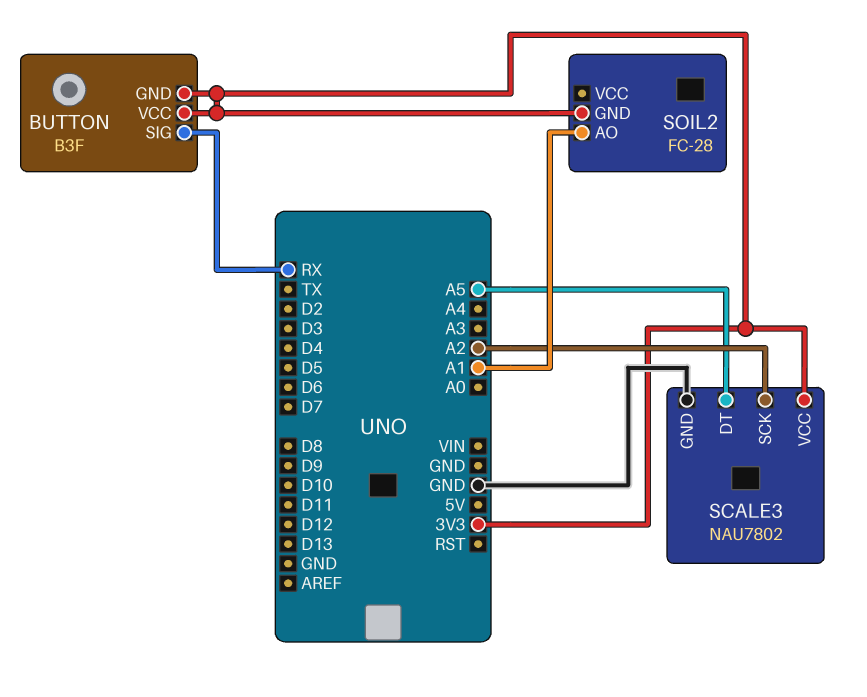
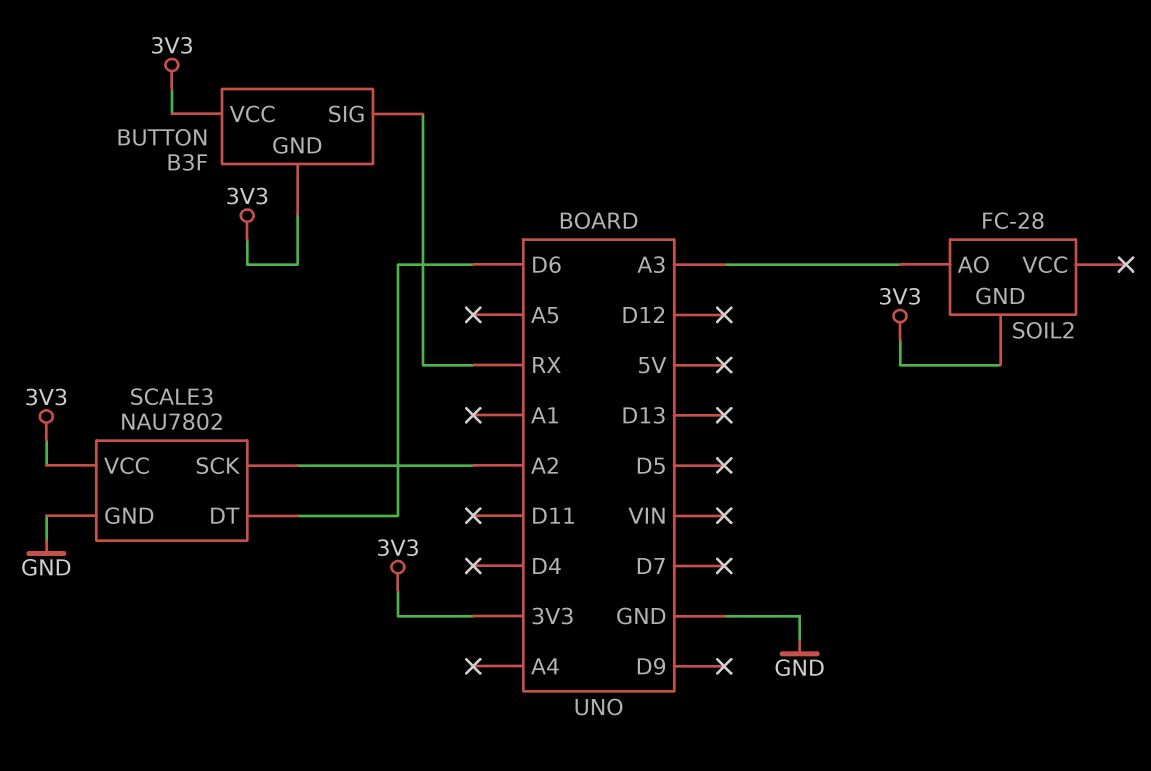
SCALE3 pin DT: A5 -> D6
SOIL2 pin AO: A1 -> A3

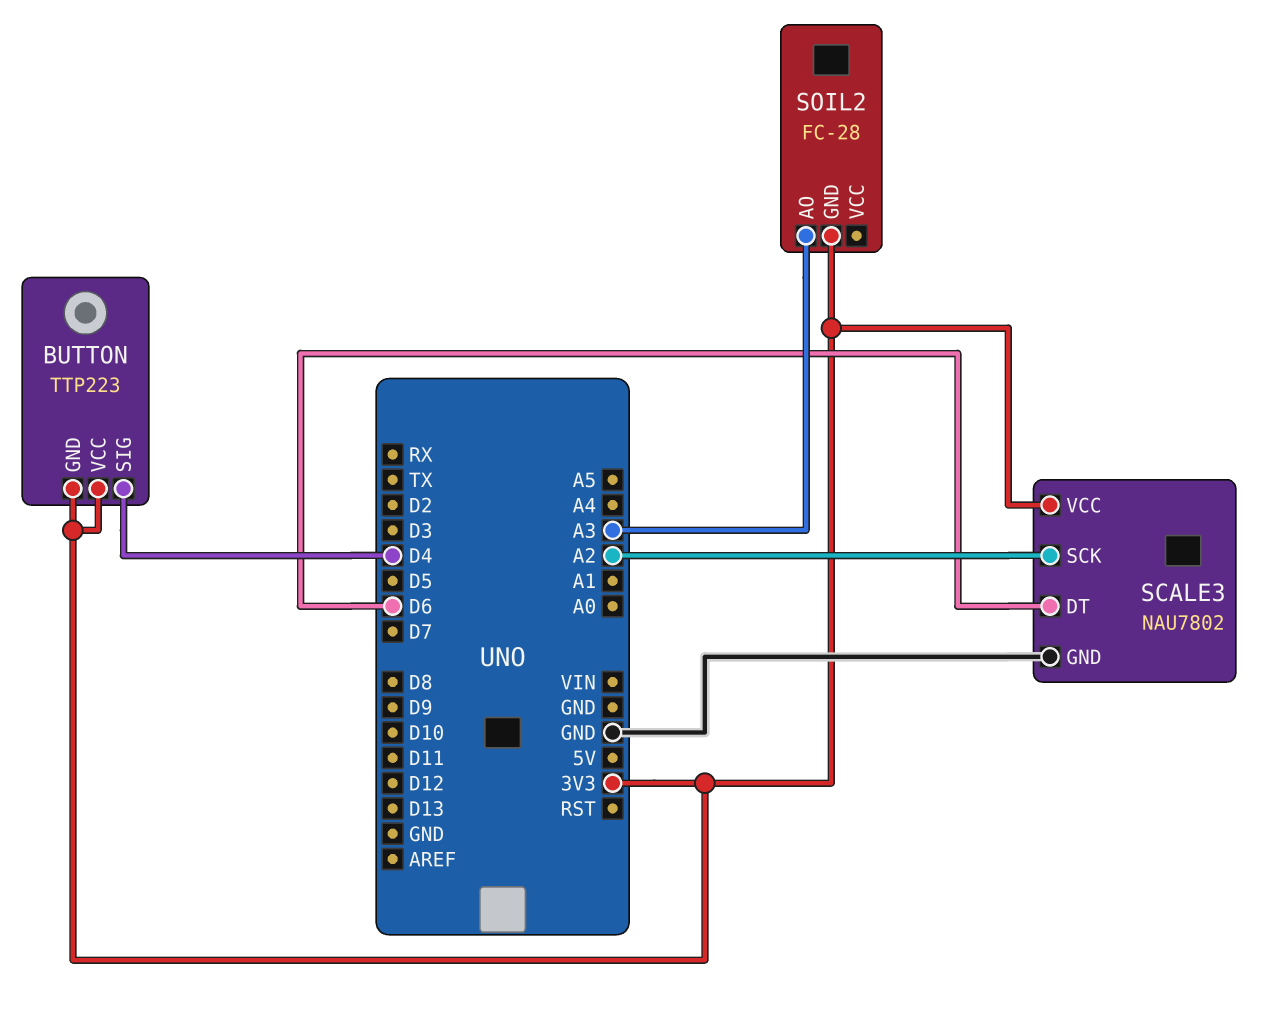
BUTTON: B3F -> TTP223
BUTTON pin SIG: RX -> D4

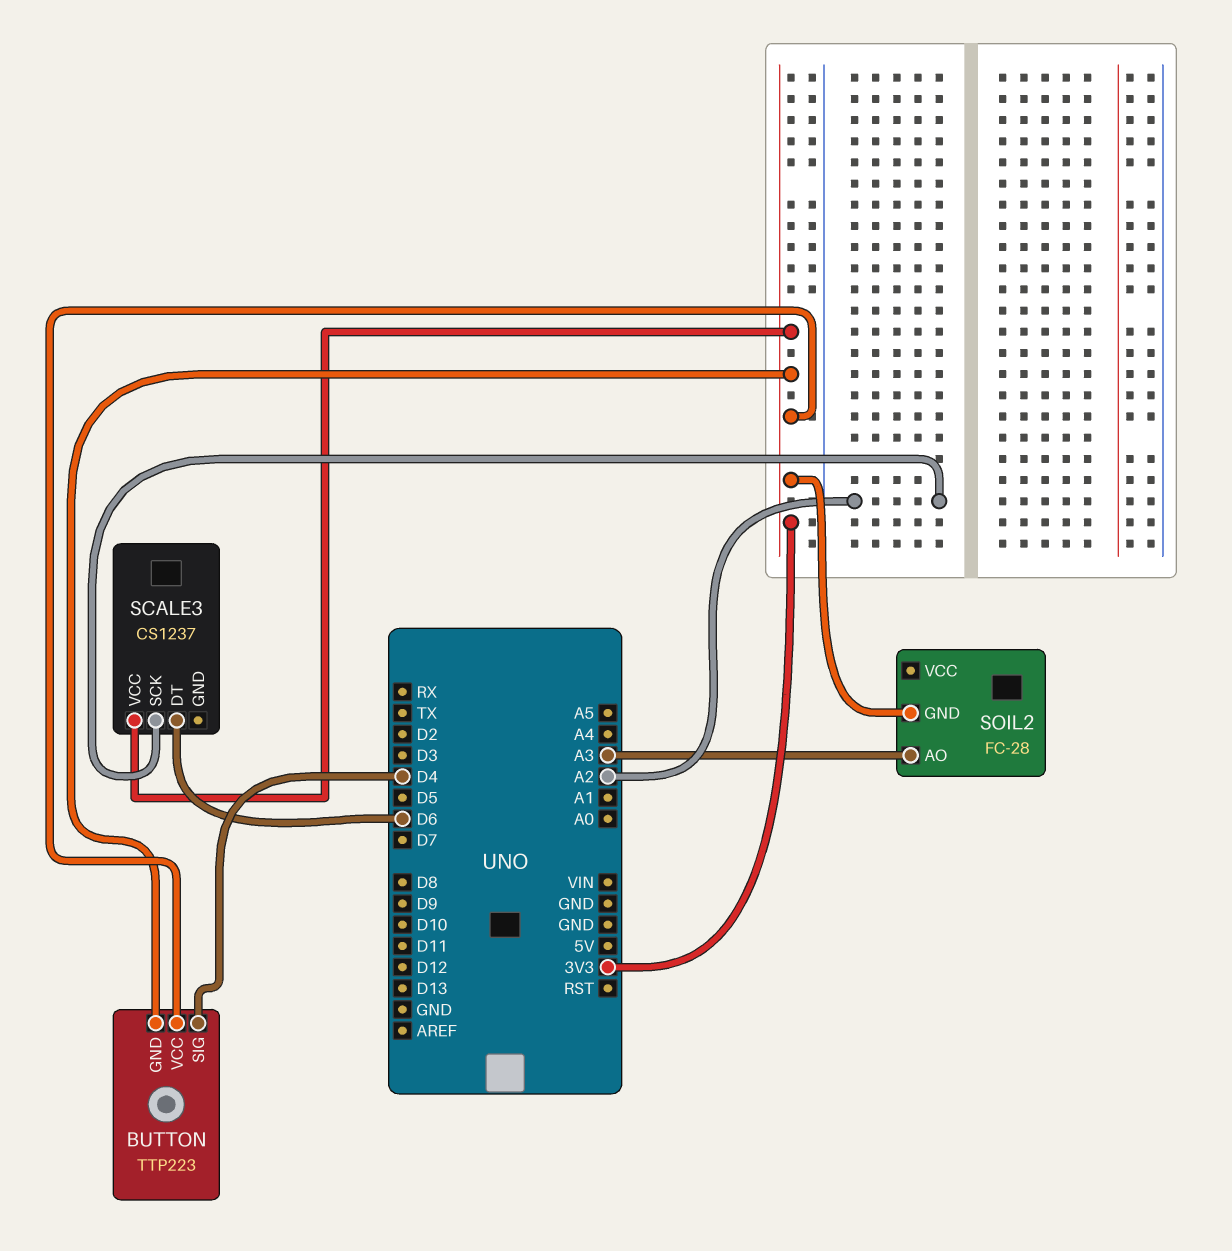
SCALE3: NAU7802 -> CS1237
SCALE3 pin GND: GND -> none

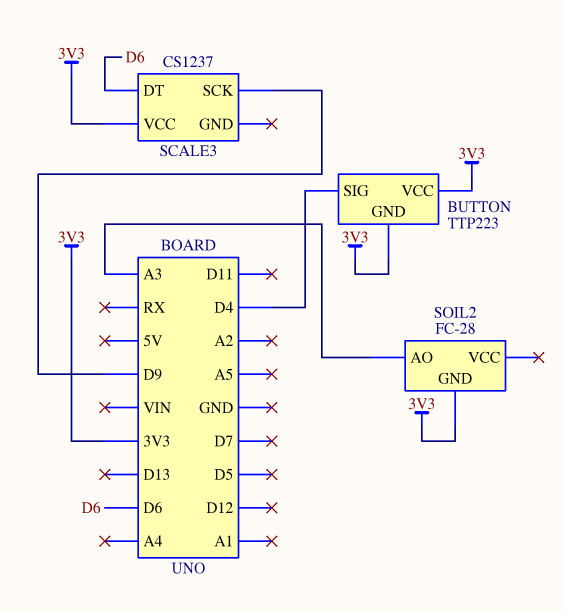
SCALE3 pin SCK: A2 -> D9

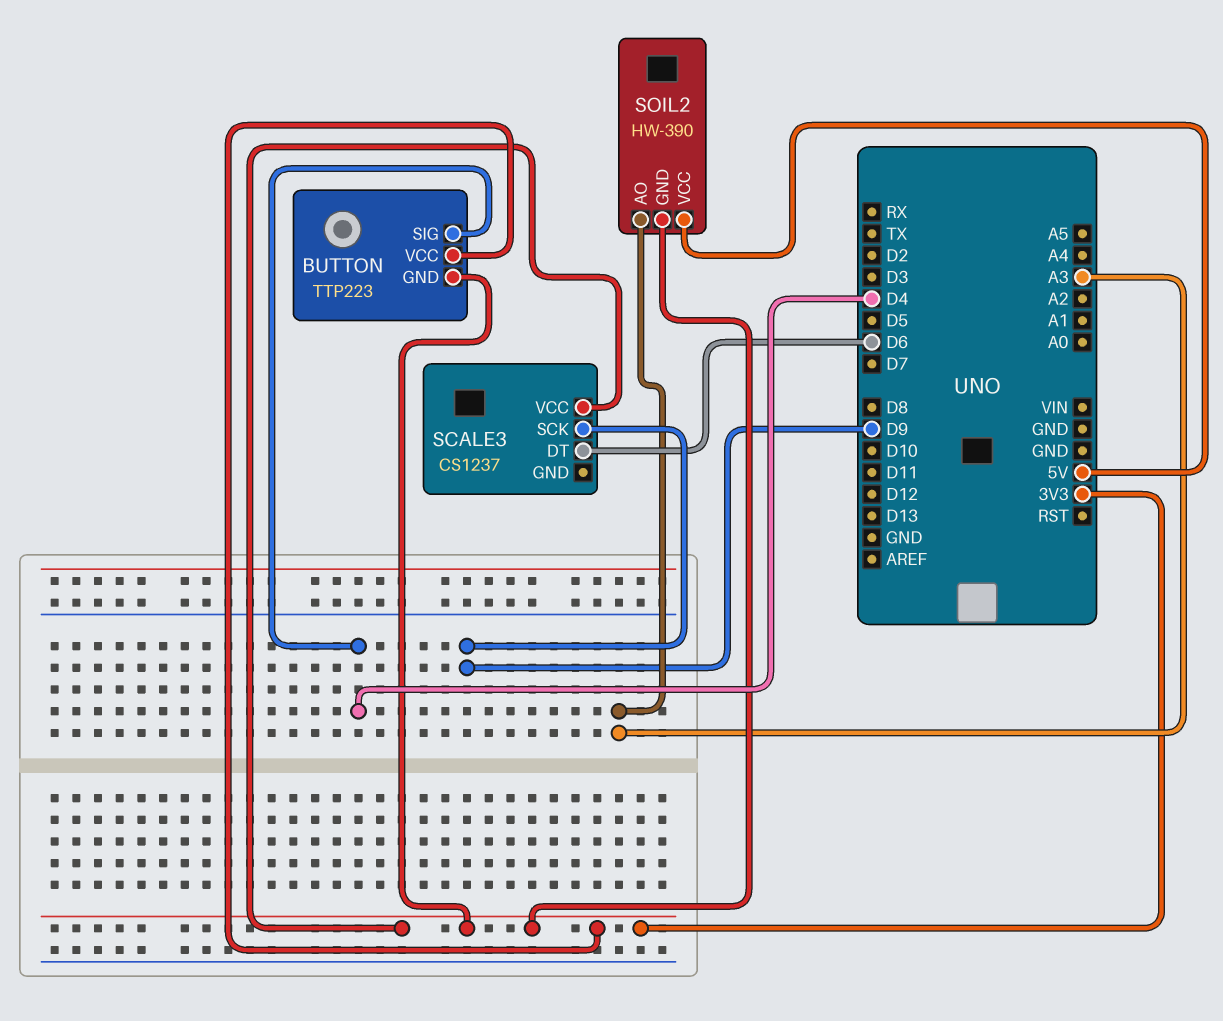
SOIL2: FC-28 -> HW-390
SOIL2 pin VCC: none -> 5V

